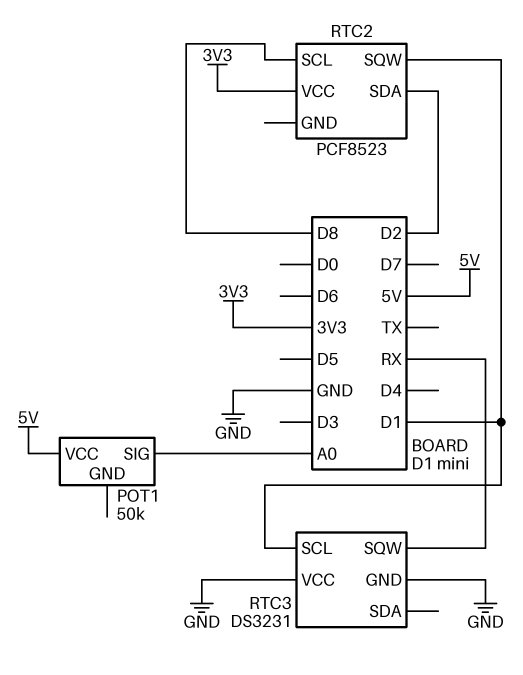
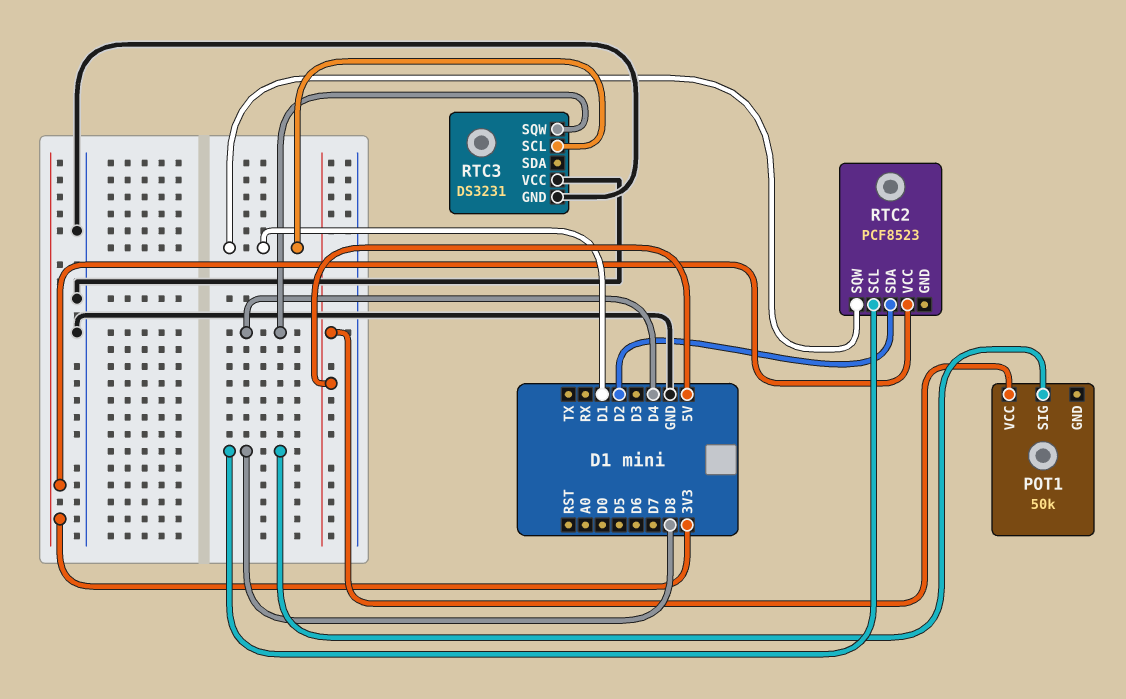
POT1 pin SIG: A0 -> D8
RTC3 pin SQW: RX -> D4

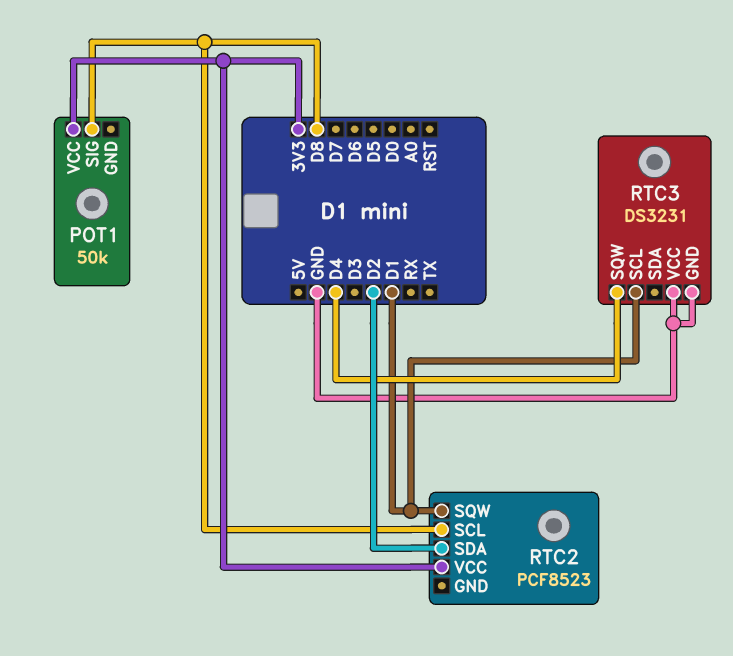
POT1 pin VCC: 5V -> 3V3

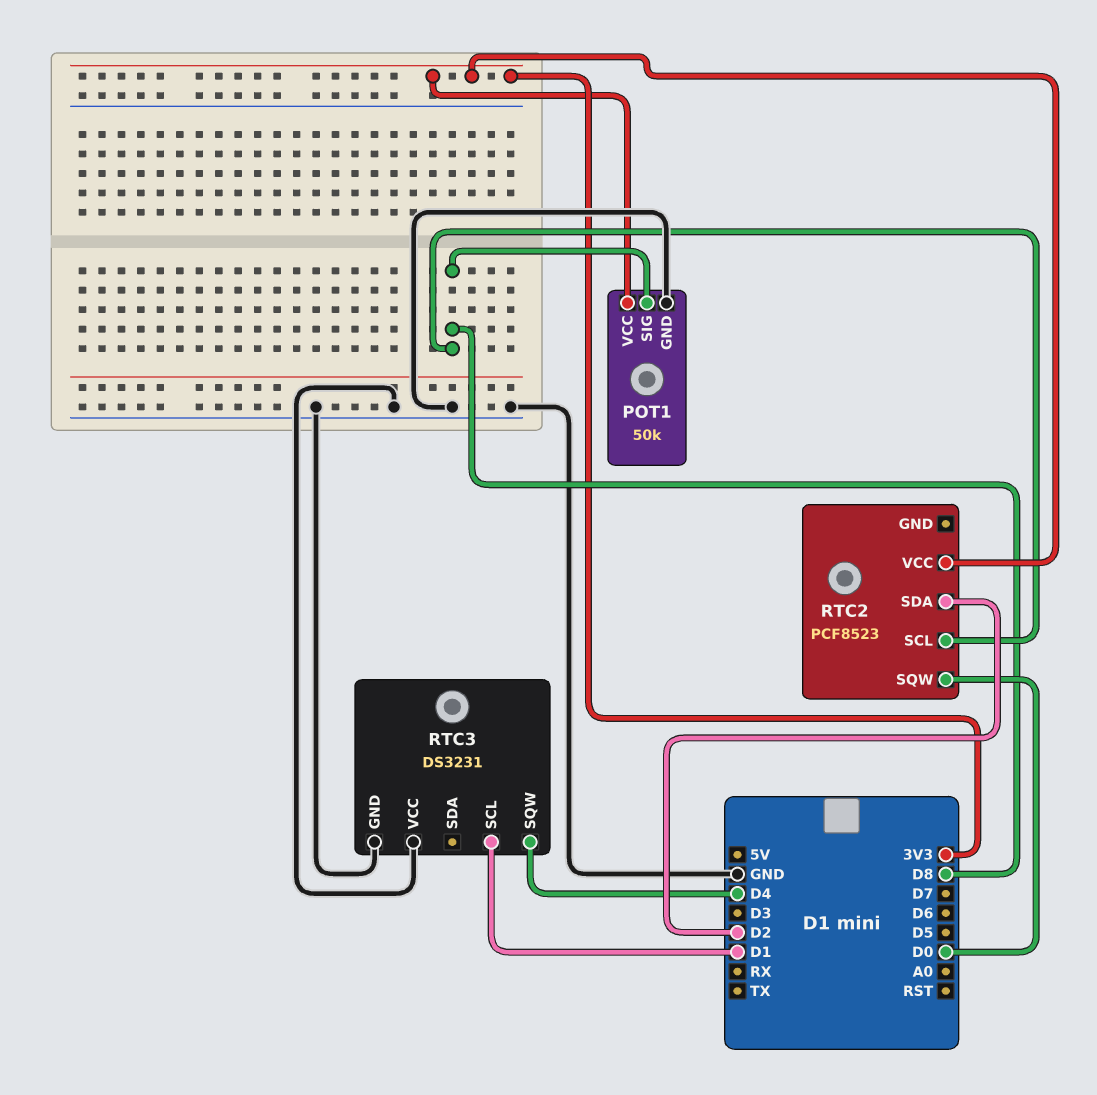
POT1 pin GND: none -> GND
RTC2 pin SQW: D1 -> D0

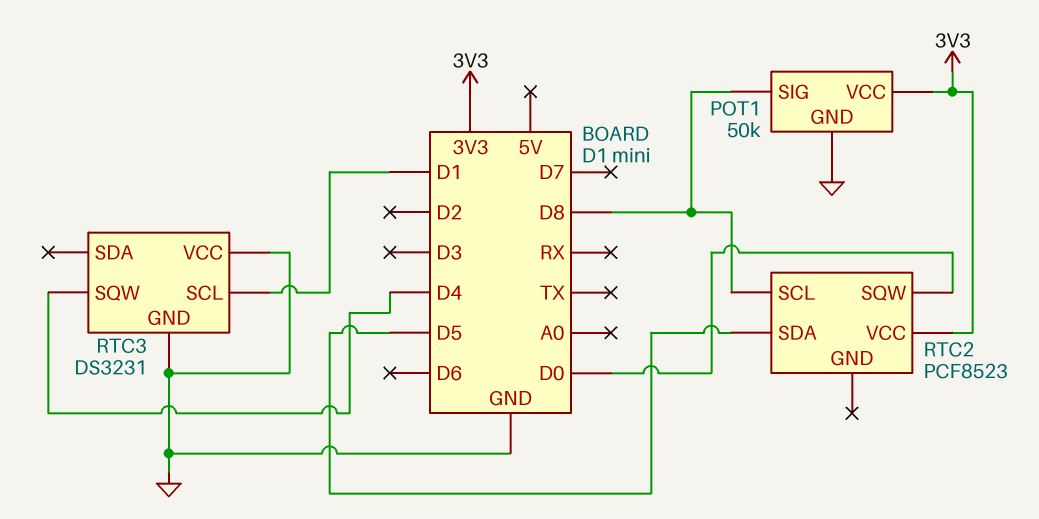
RTC2 pin SDA: D2 -> D5

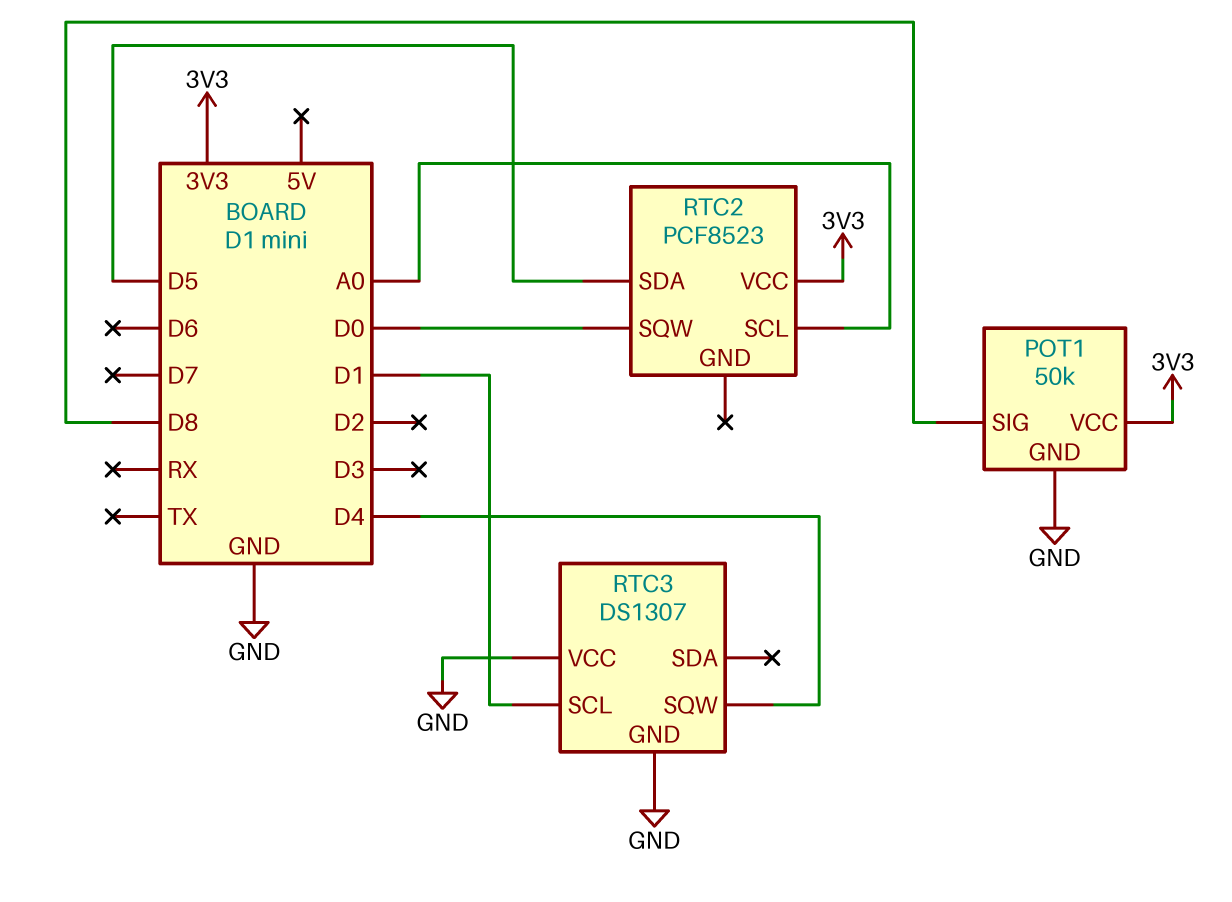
RTC2 pin SCL: D8 -> A0
RTC3: DS3231 -> DS1307

